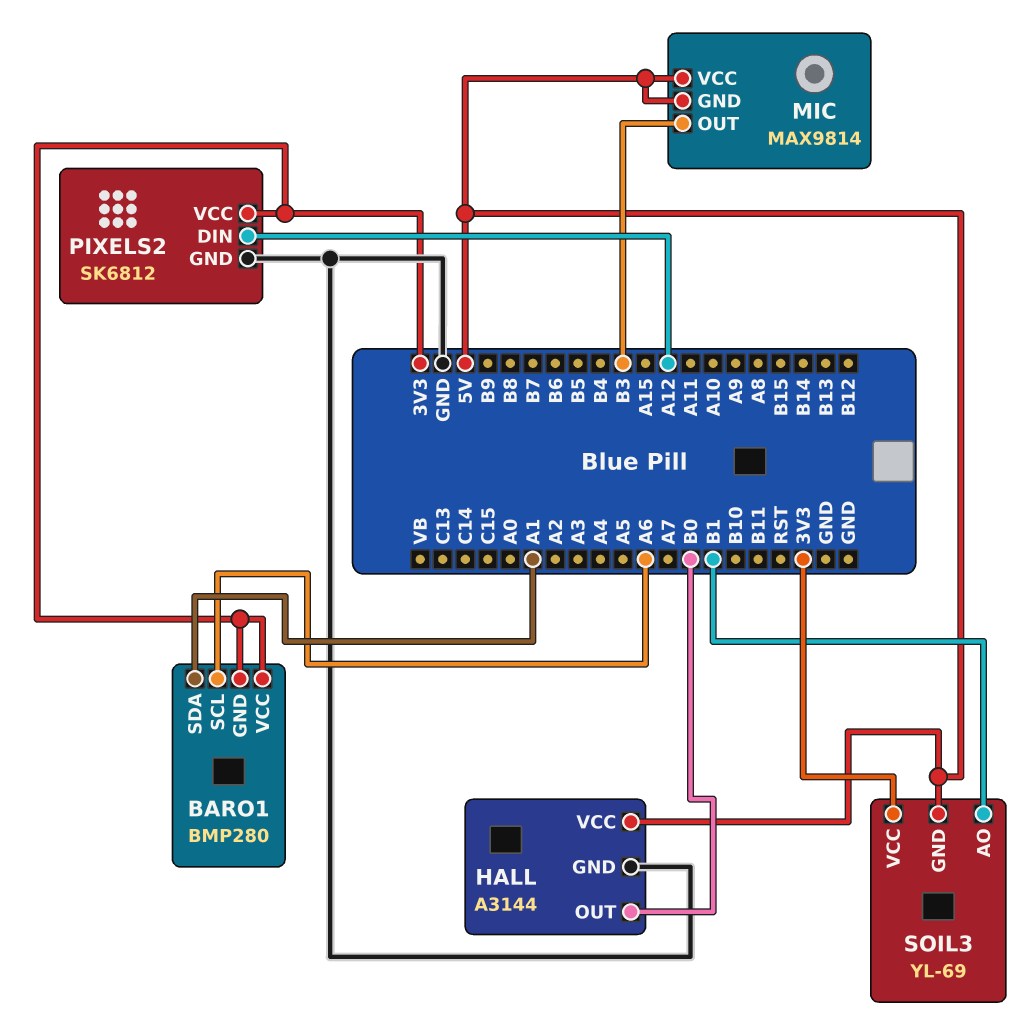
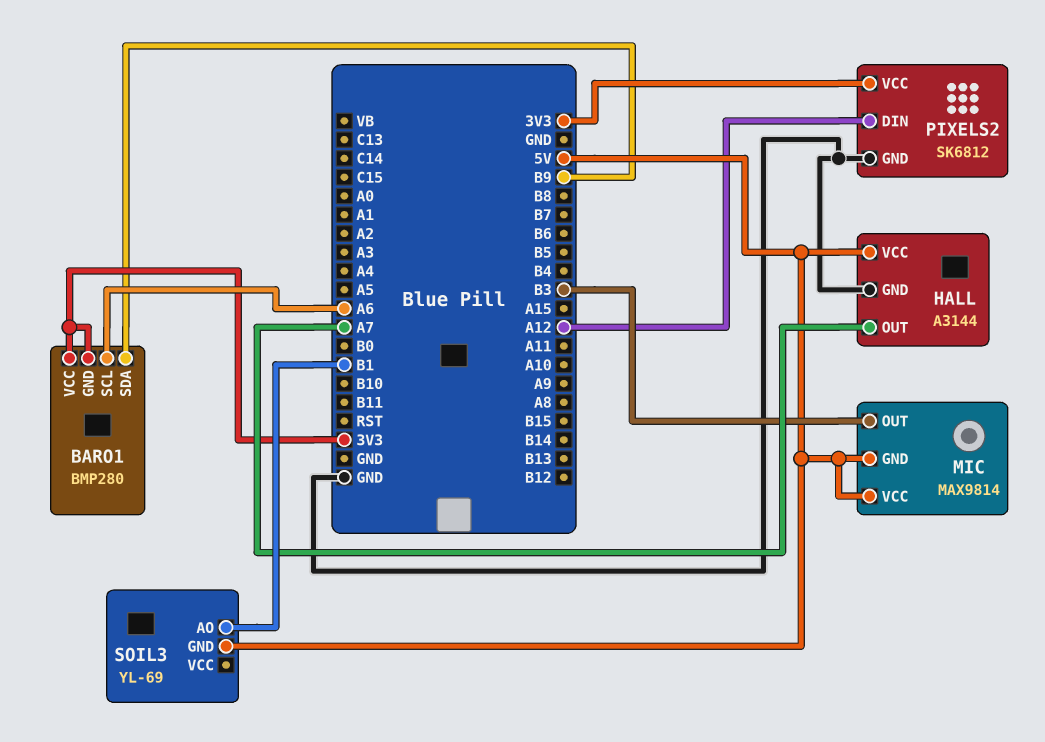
BARO1 pin SDA: A1 -> B9
HALL pin OUT: B0 -> A7
SOIL3 pin VCC: 3V3 -> none

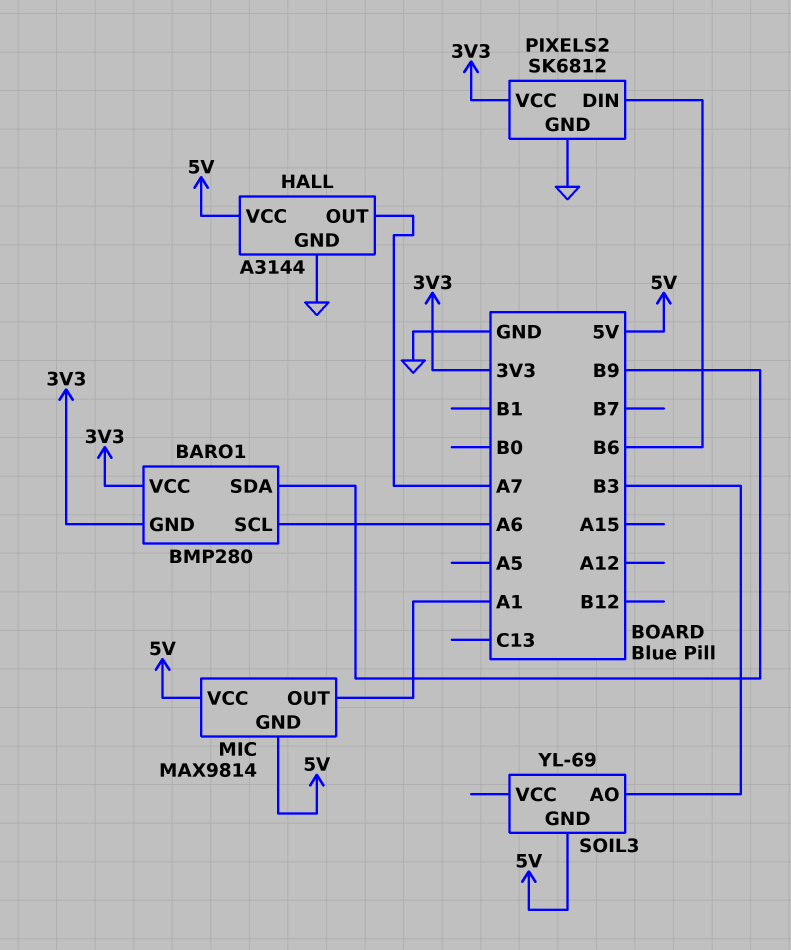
MIC pin OUT: B3 -> A1
PIXELS2 pin DIN: A12 -> B6
SOIL3 pin AO: B1 -> B3

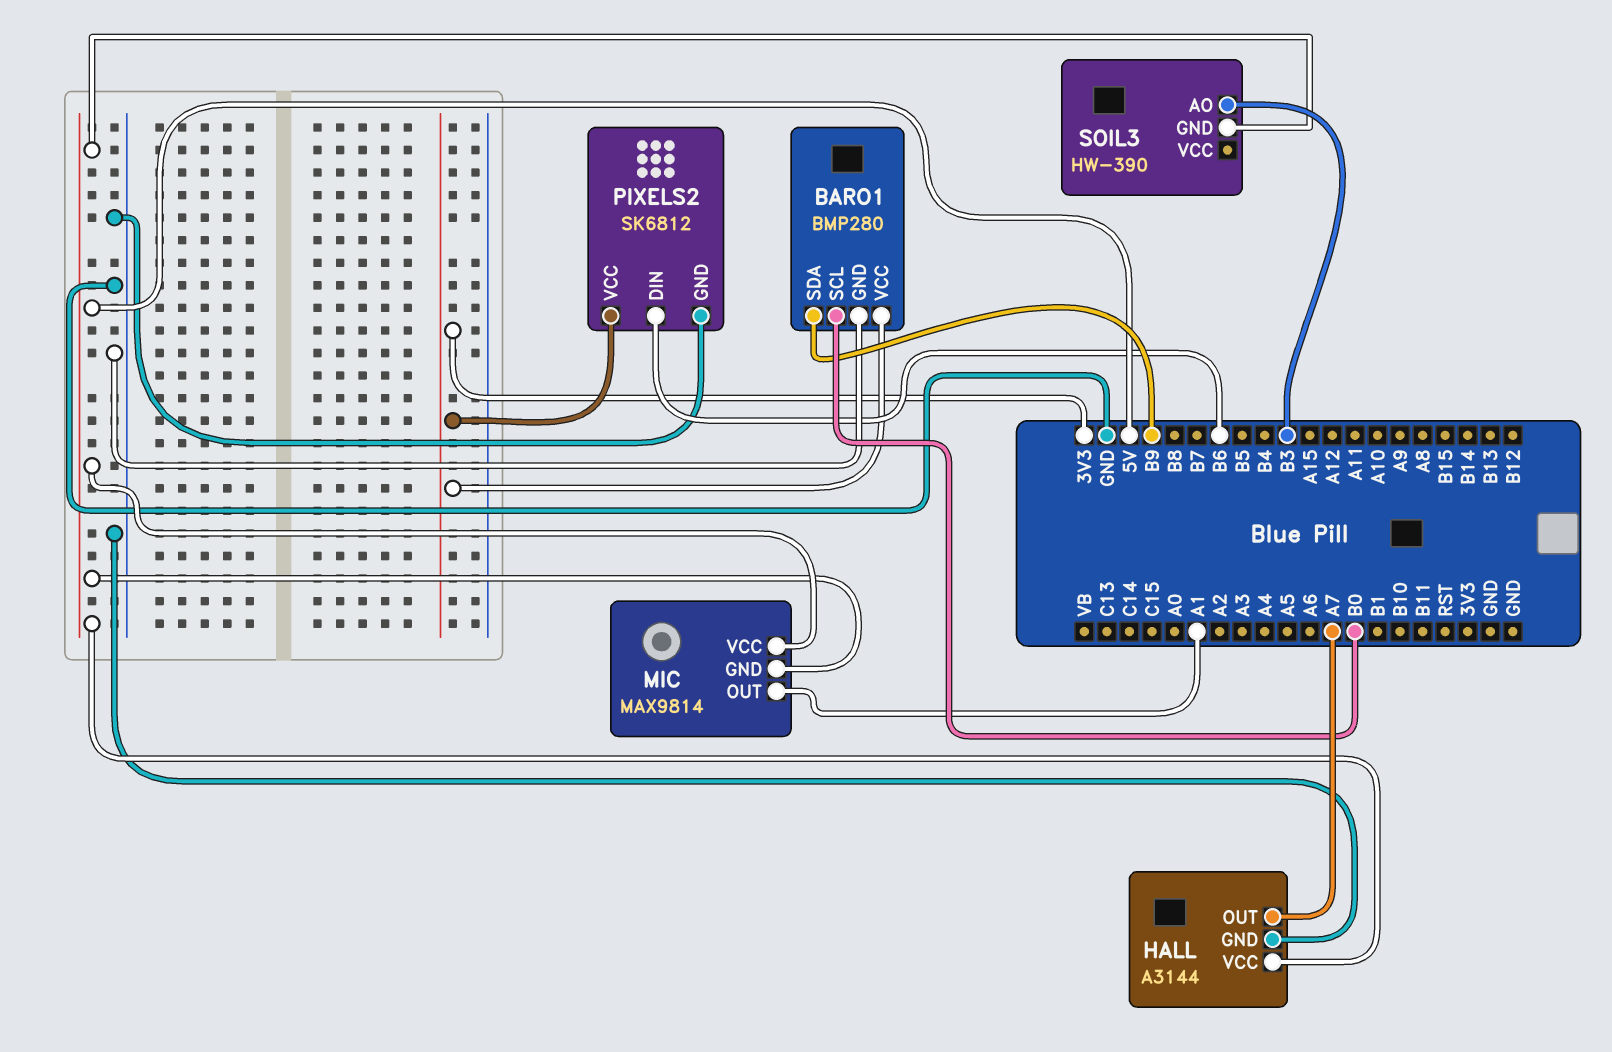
BARO1 pin GND: 3V3 -> GND
BARO1 pin SCL: A6 -> B0
SOIL3: YL-69 -> HW-390

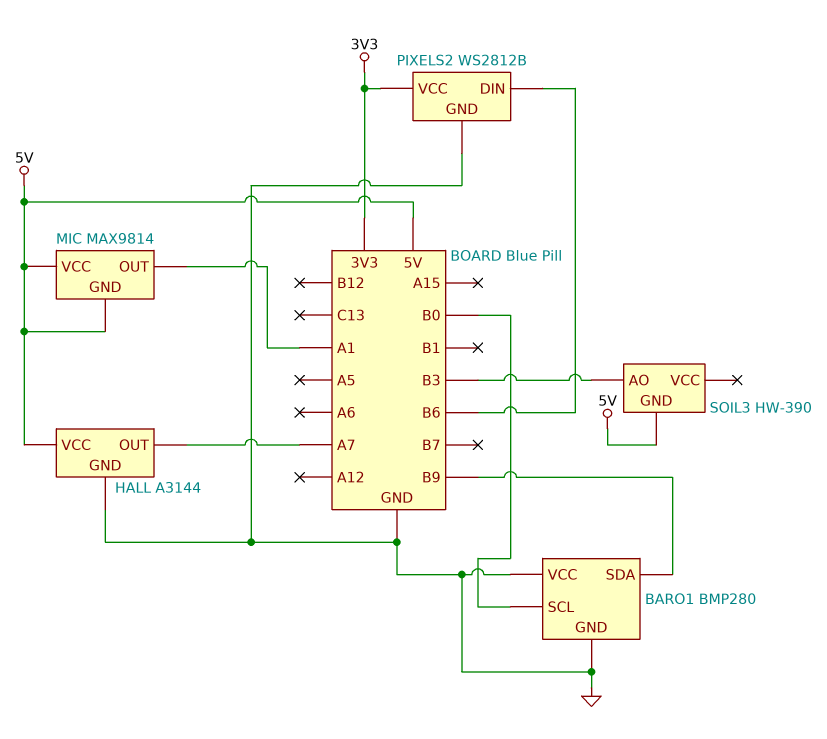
BARO1 pin VCC: 3V3 -> GND
PIXELS2: SK6812 -> WS2812B

